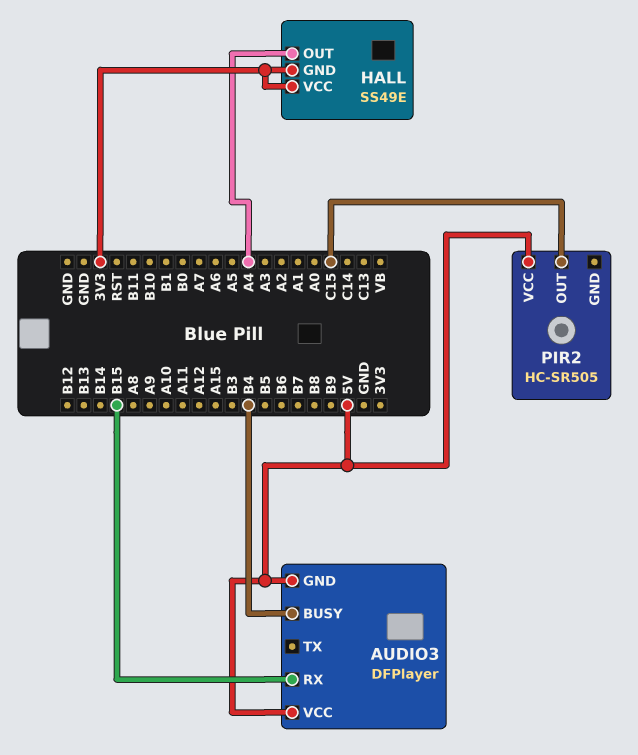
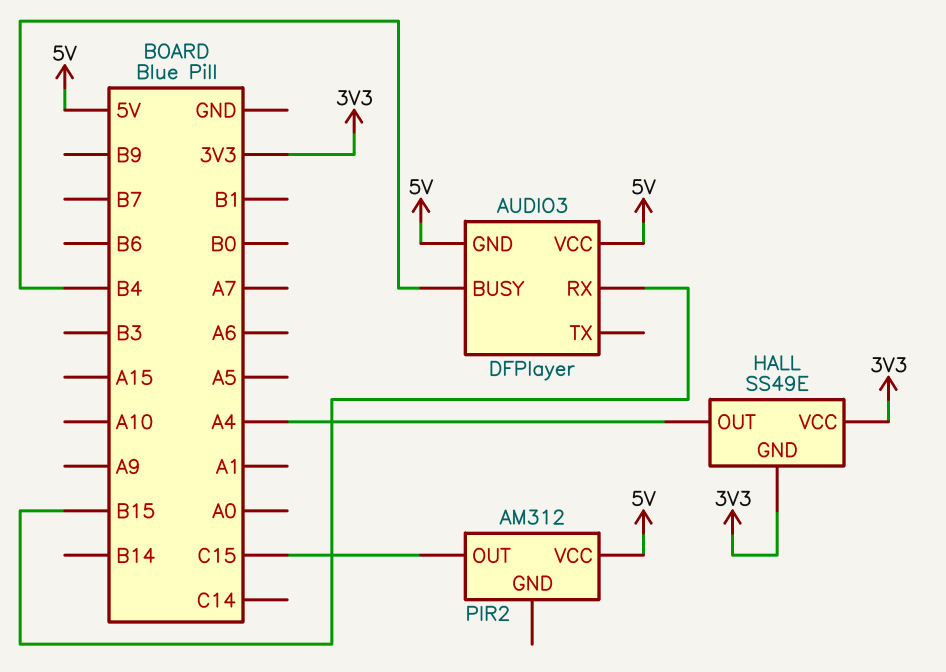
PIR2: HC-SR505 -> AM312

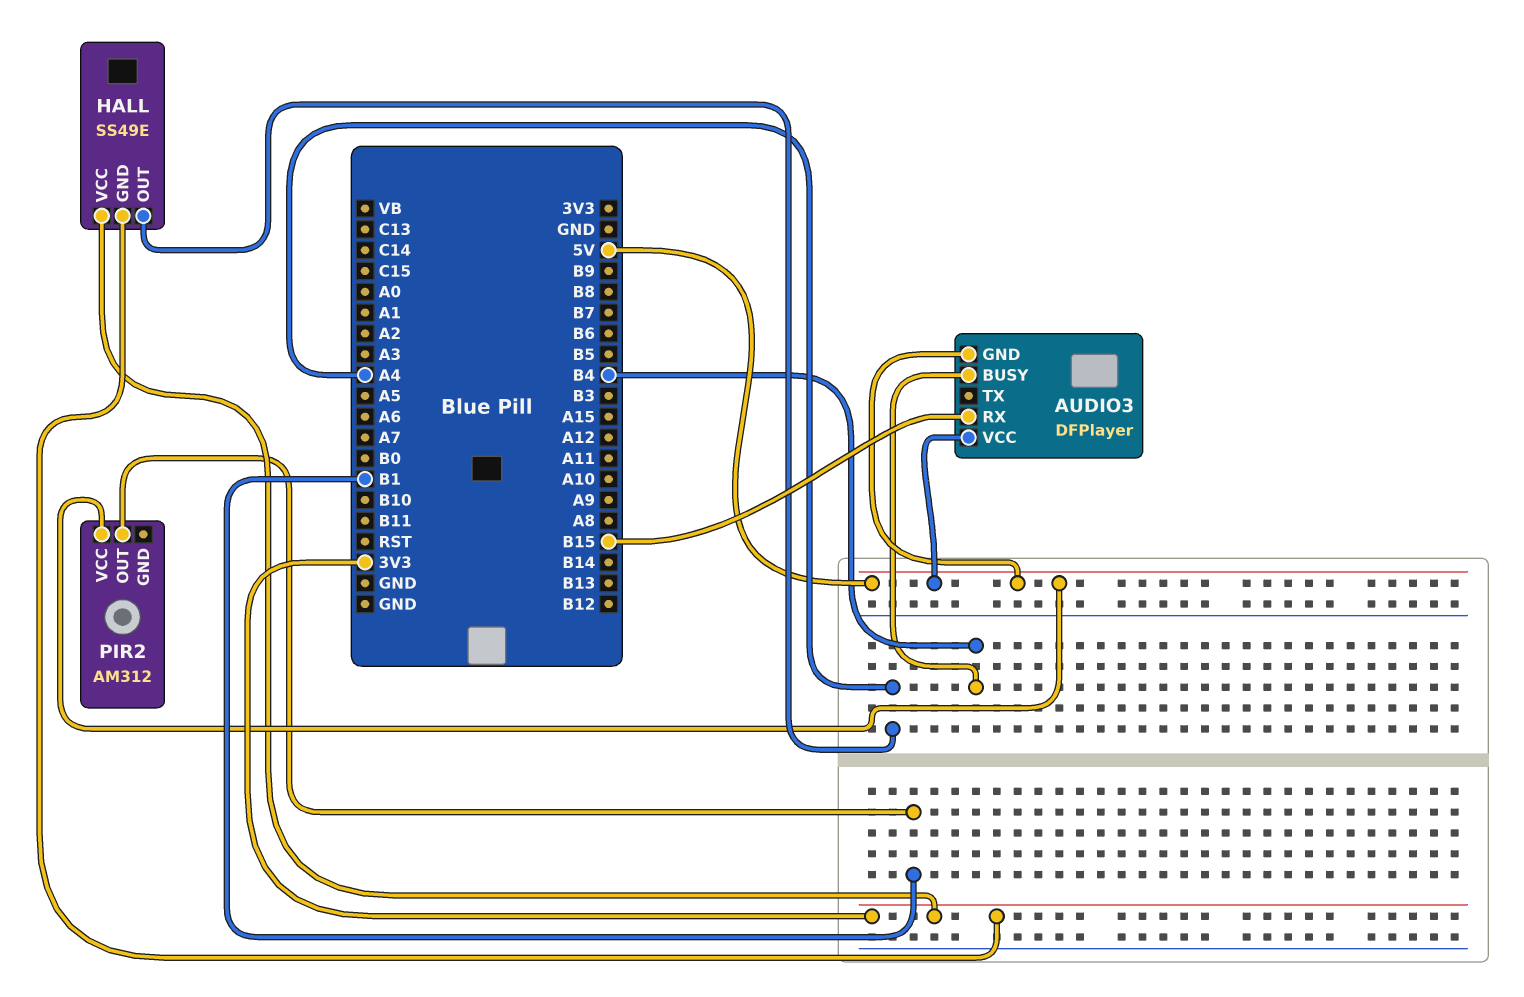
PIR2 pin OUT: C15 -> B1

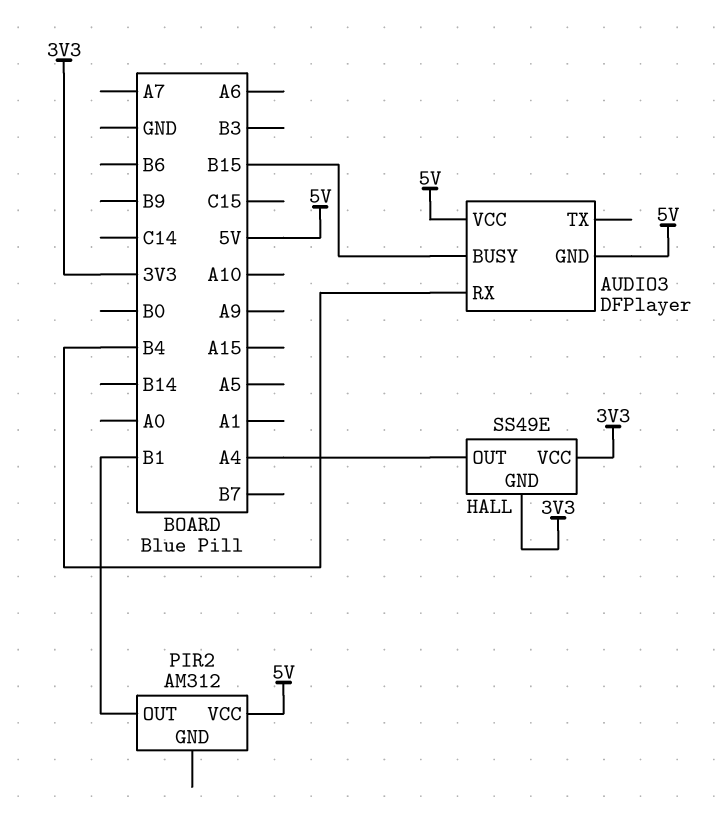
AUDIO3 pin BUSY: B4 -> B15
AUDIO3 pin RX: B15 -> B4

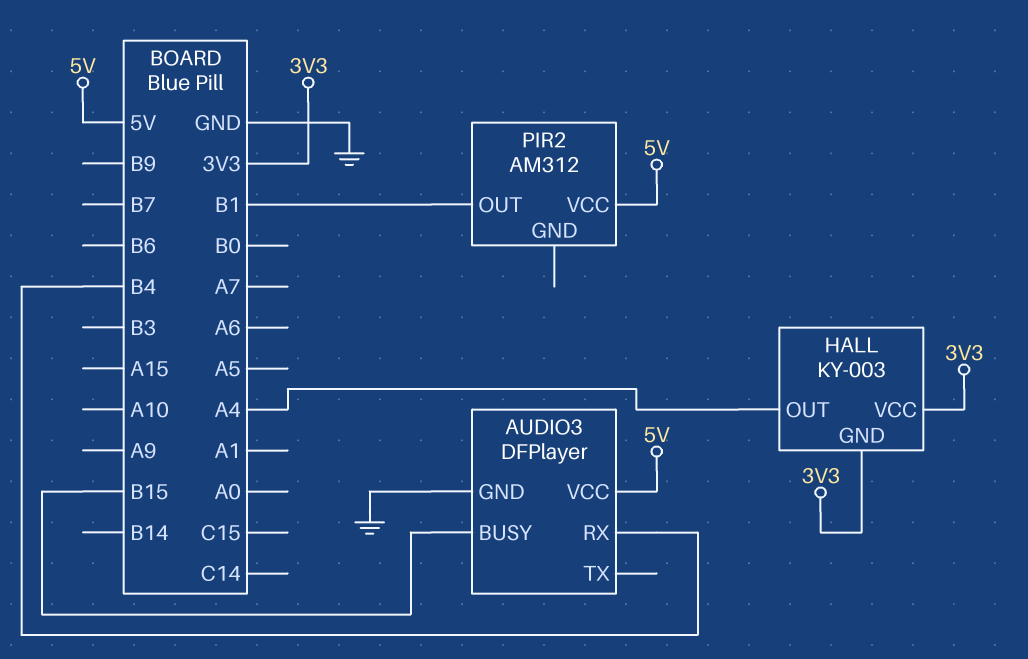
AUDIO3 pin GND: 5V -> GND
HALL: SS49E -> KY-003

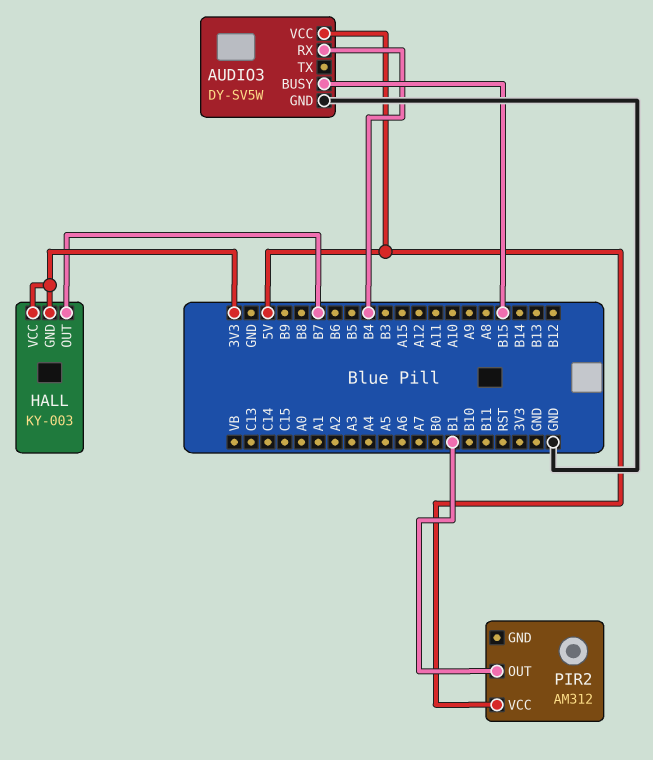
AUDIO3: DFPlayer -> DY-SV5W
HALL pin OUT: A4 -> B7

